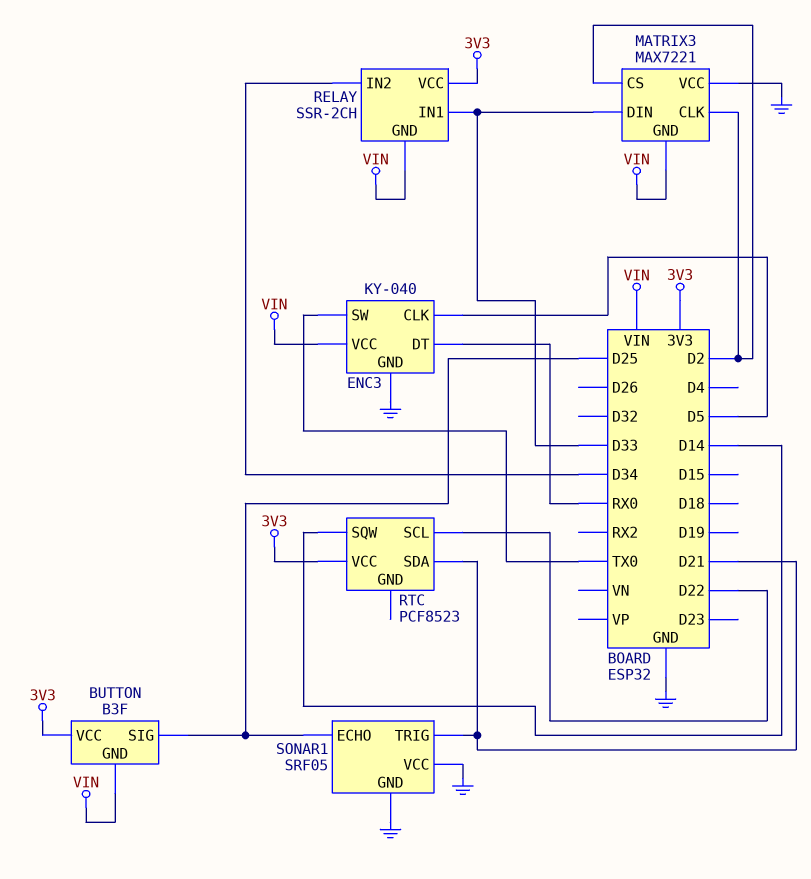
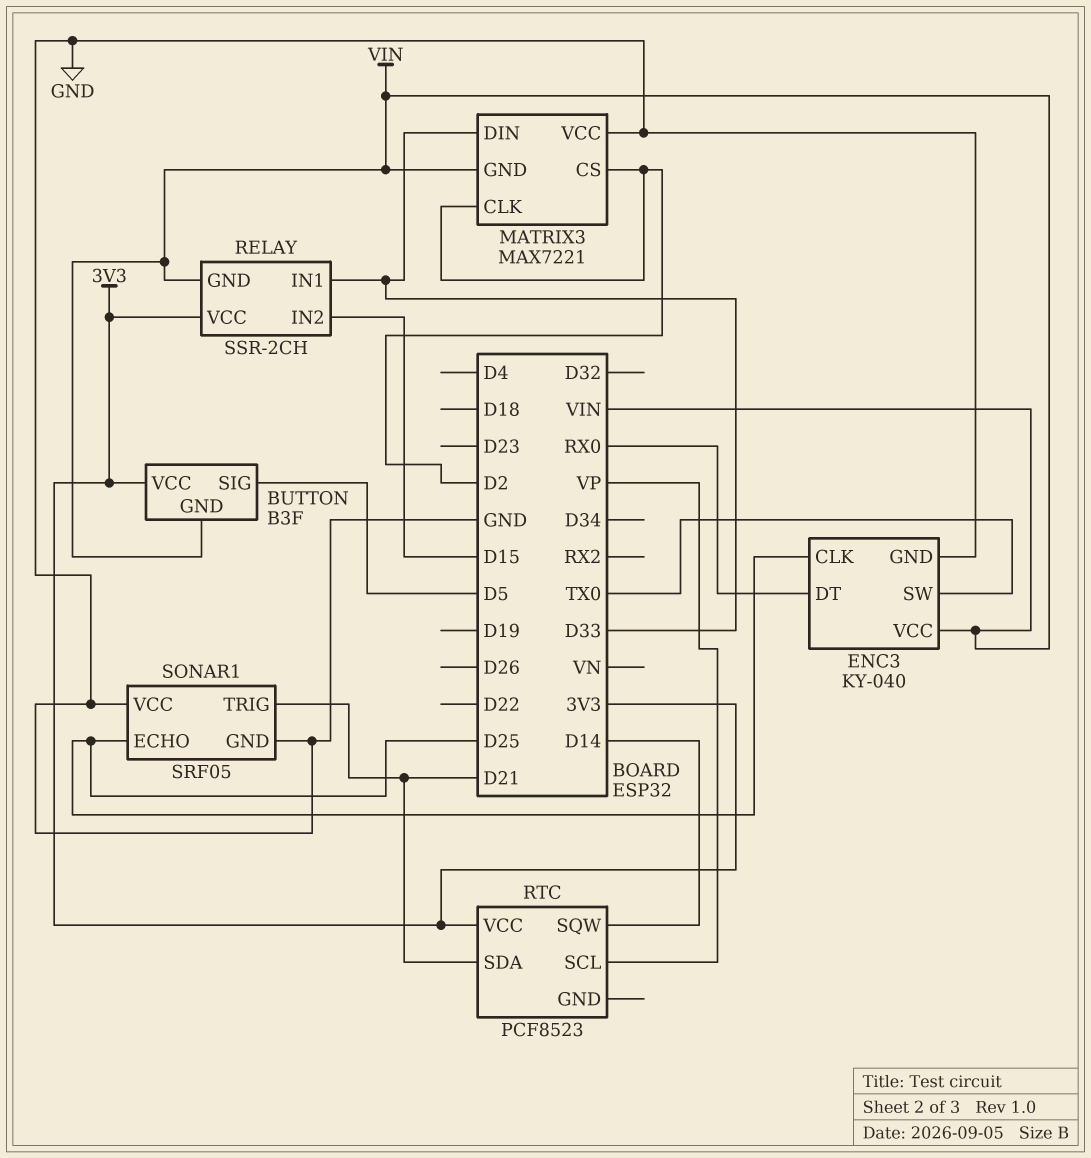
BUTTON pin SIG: D25 -> D5
ENC3 pin CLK: D5 -> D25
RELAY pin IN2: D34 -> D15
RTC pin SCL: D22 -> VP

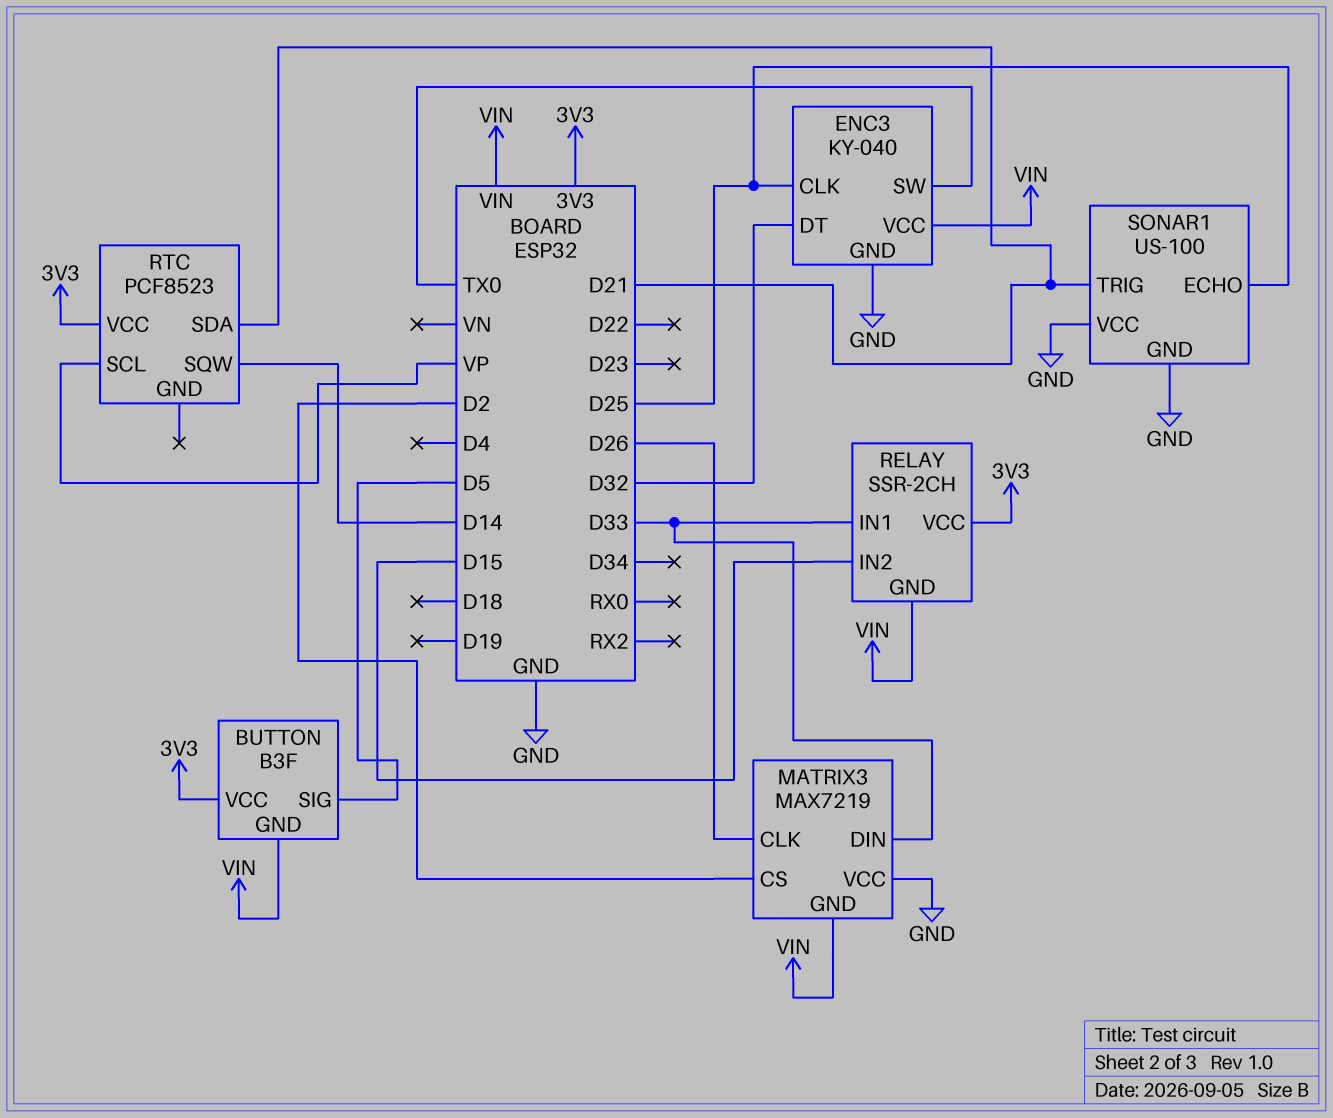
ENC3 pin DT: RX0 -> D32
MATRIX3: MAX7221 -> MAX7219
MATRIX3 pin CLK: D2 -> D26
SONAR1: SRF05 -> US-100

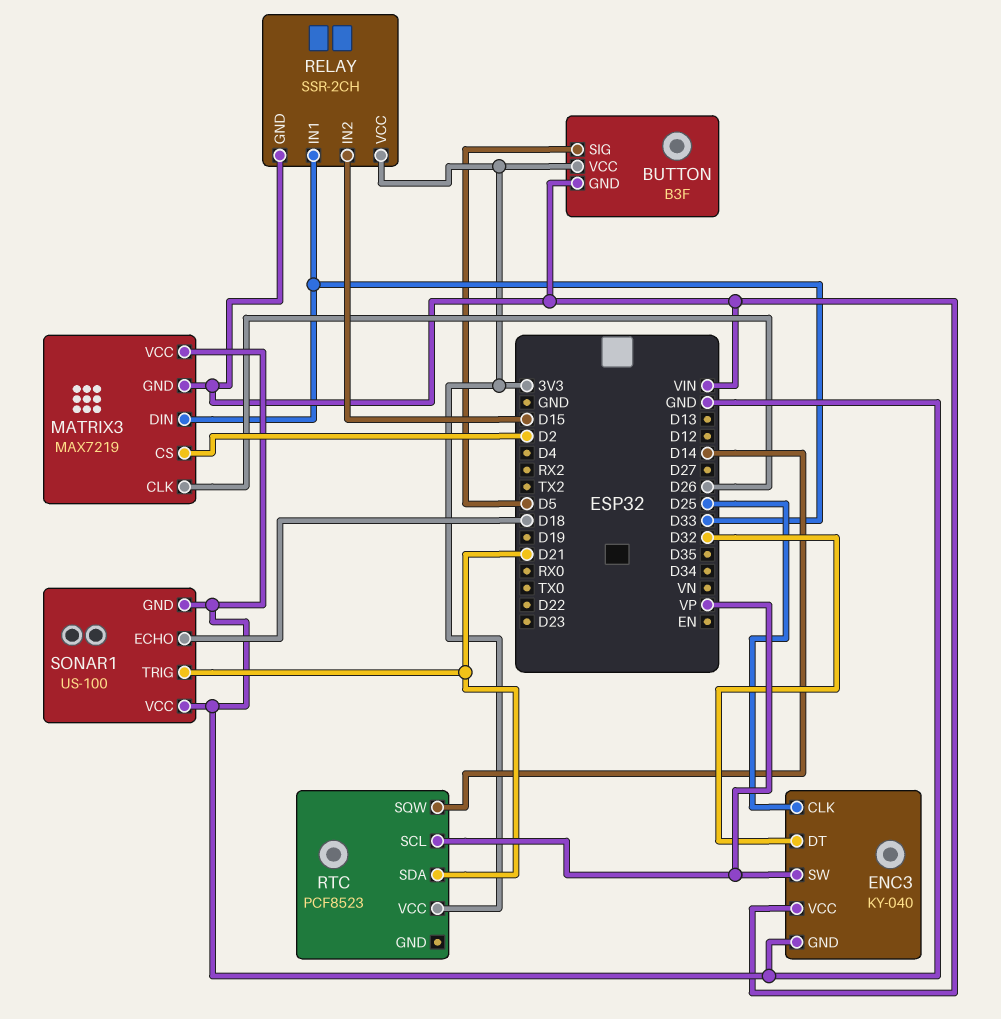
ENC3 pin SW: TX0 -> VP
SONAR1 pin ECHO: D25 -> D18

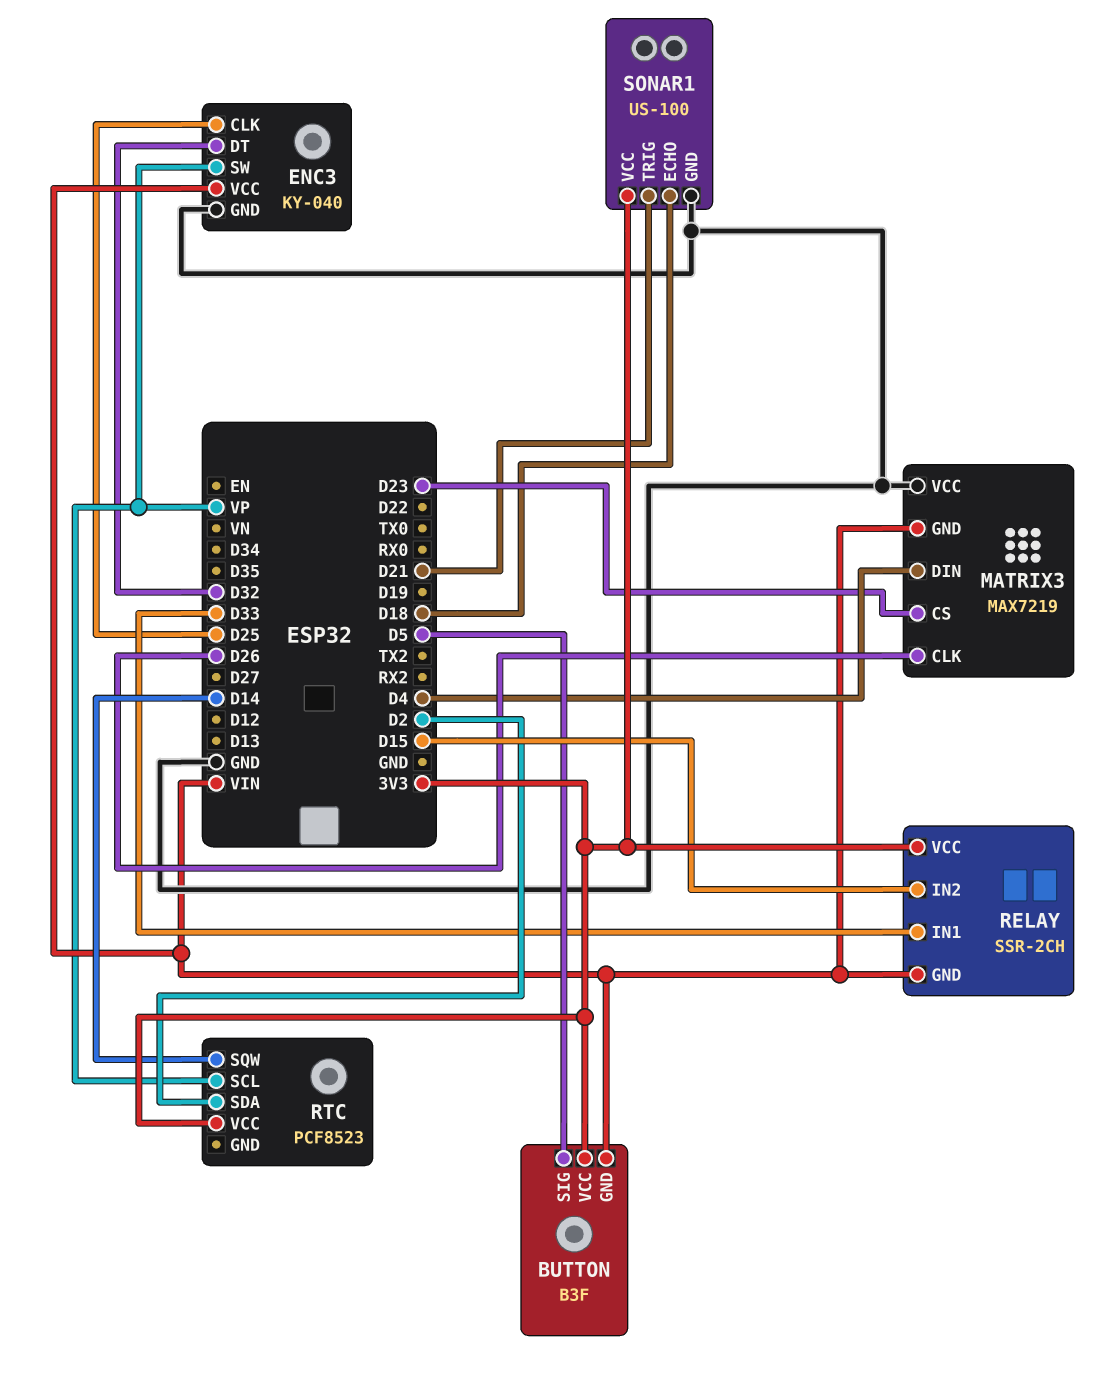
MATRIX3 pin CS: D2 -> D23
MATRIX3 pin DIN: D33 -> D4
RTC pin SDA: D21 -> D2
SONAR1 pin VCC: GND -> 3V3

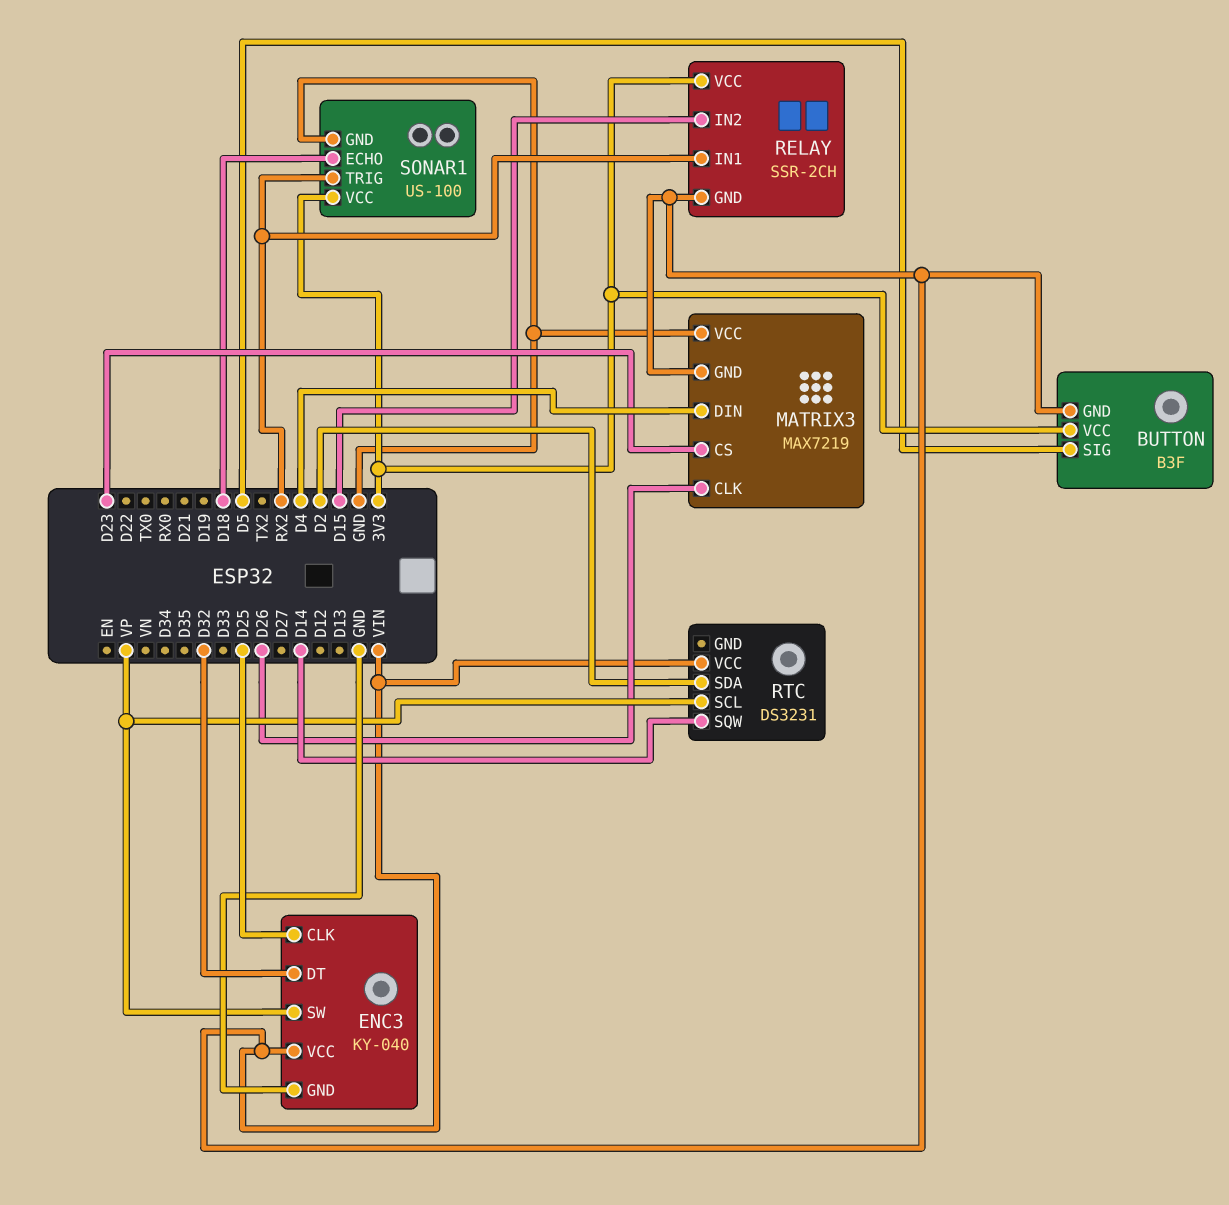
RELAY pin IN1: D33 -> RX2
RTC: PCF8523 -> DS3231
RTC pin VCC: 3V3 -> VIN
SONAR1 pin TRIG: D21 -> RX2

